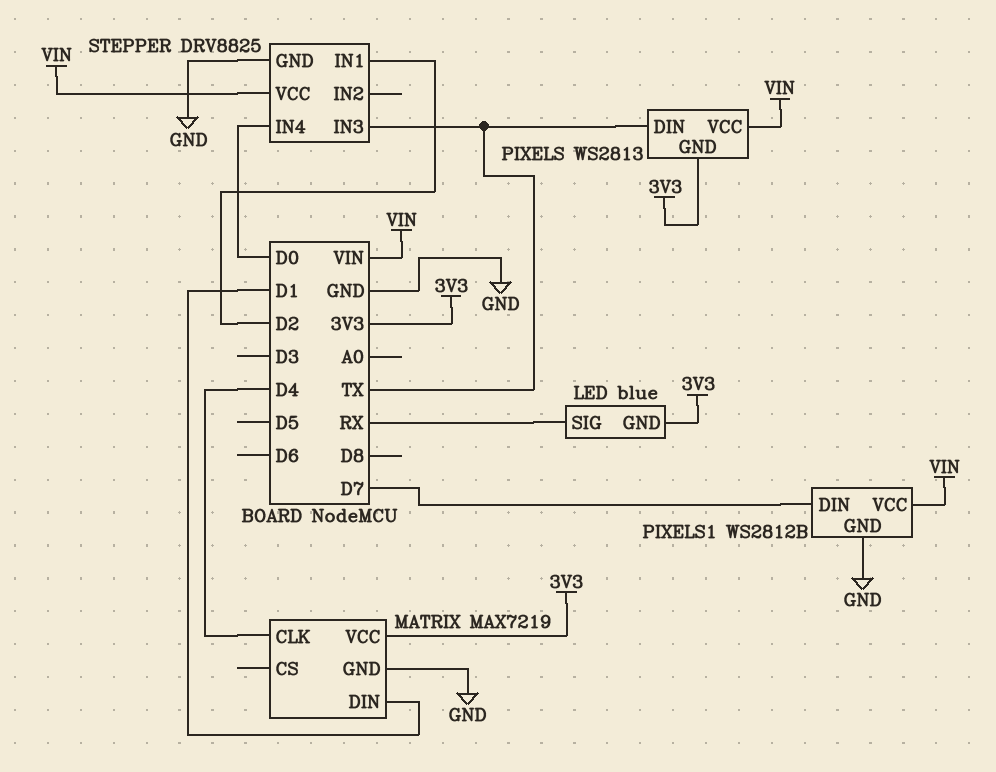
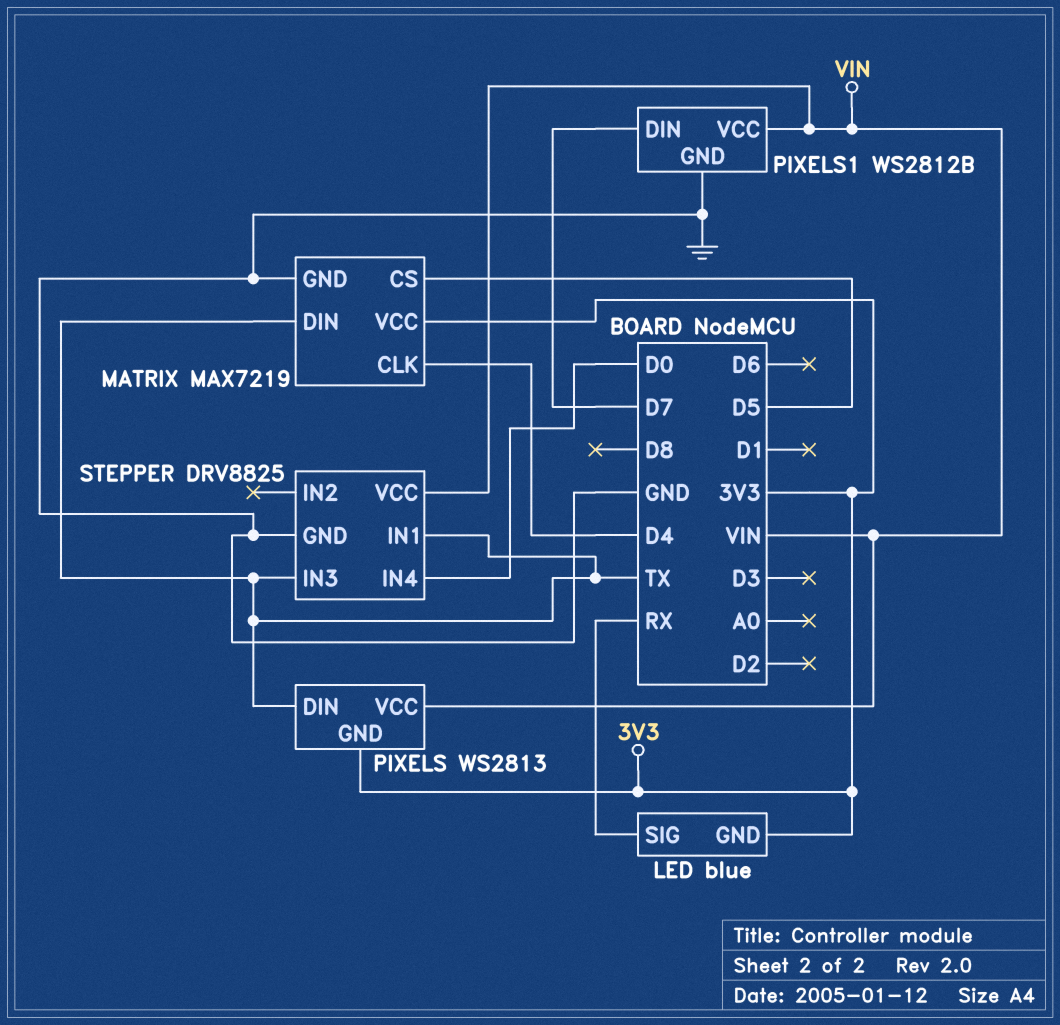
MATRIX pin CS: none -> D5
MATRIX pin DIN: D1 -> TX
STEPPER pin IN1: D2 -> TX

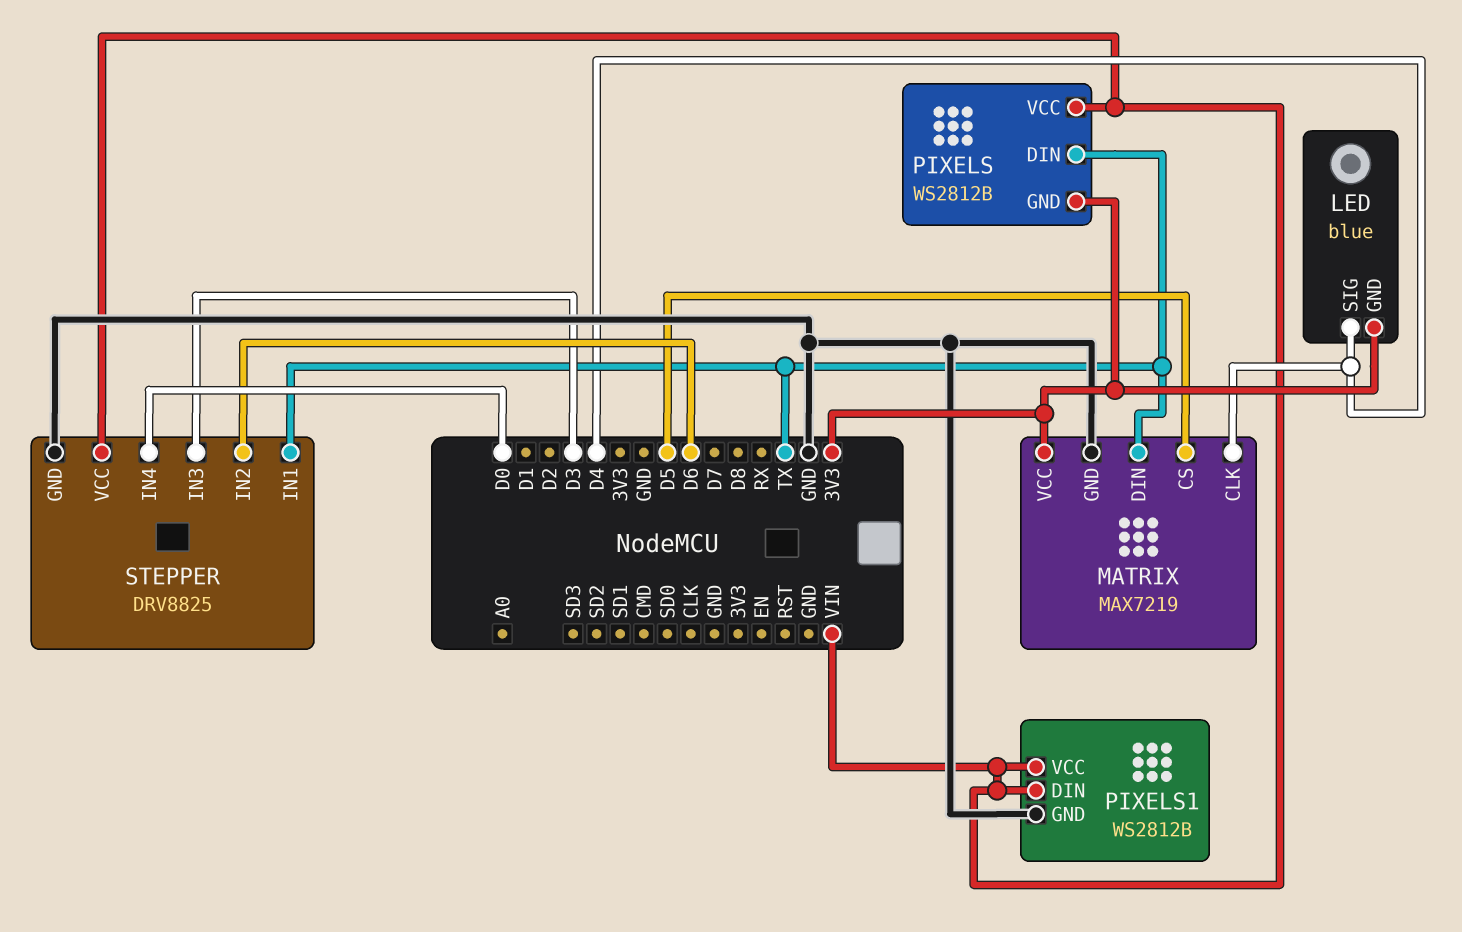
LED pin SIG: RX -> D4
PIXELS: WS2813 -> WS2812B
PIXELS1 pin DIN: D7 -> VIN
STEPPER pin IN2: none -> D6
STEPPER pin IN3: TX -> D3

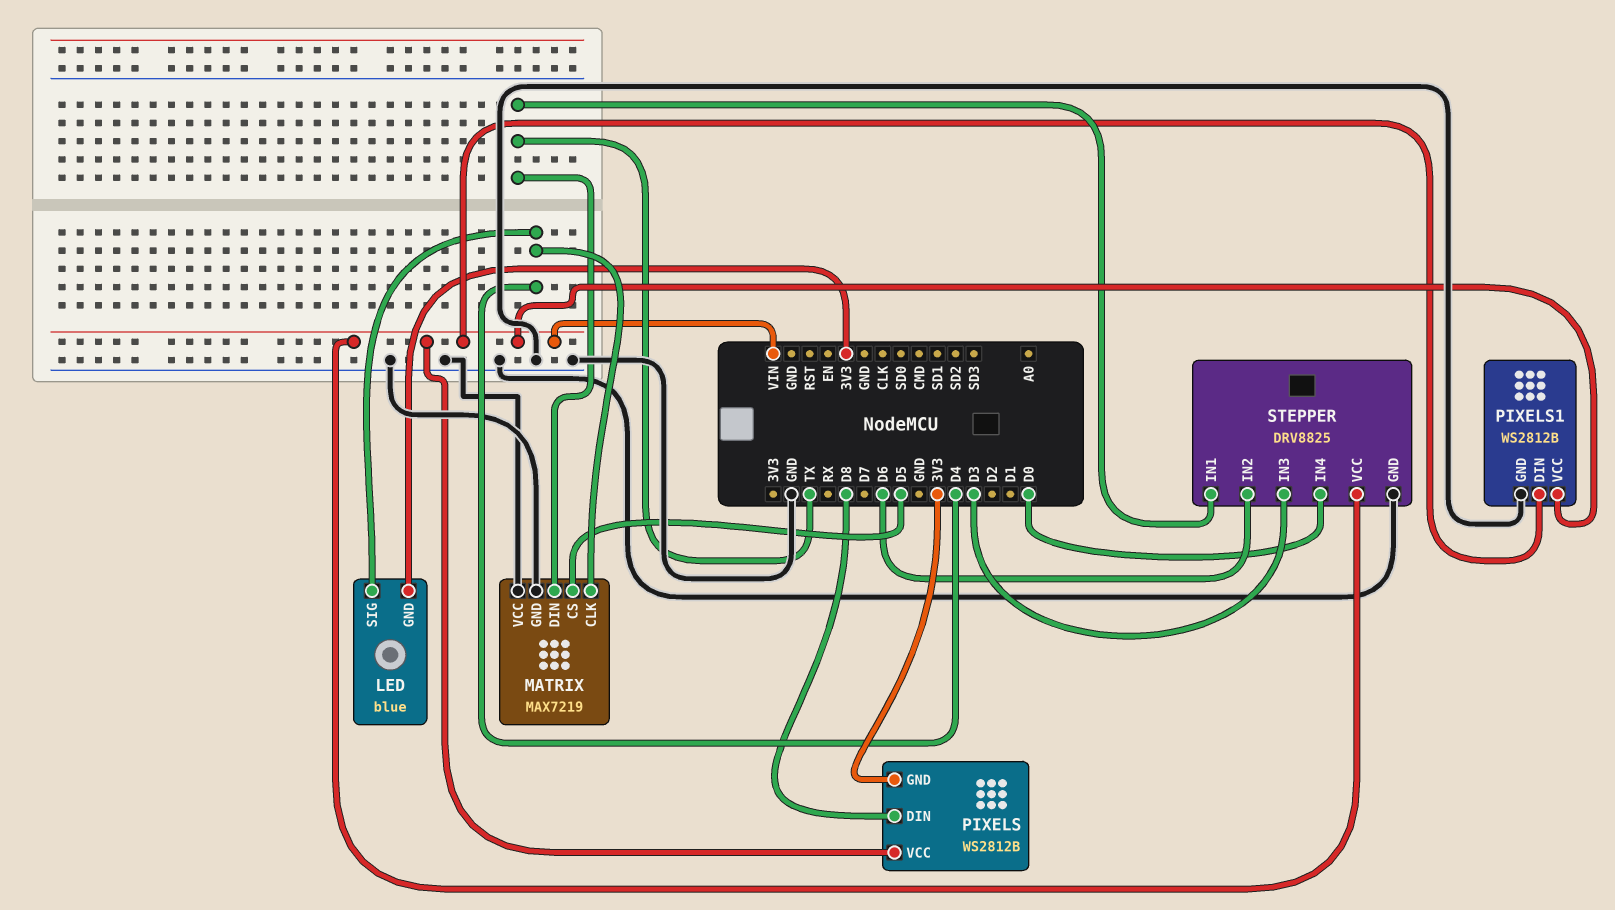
MATRIX pin VCC: 3V3 -> GND
PIXELS pin DIN: TX -> D8

